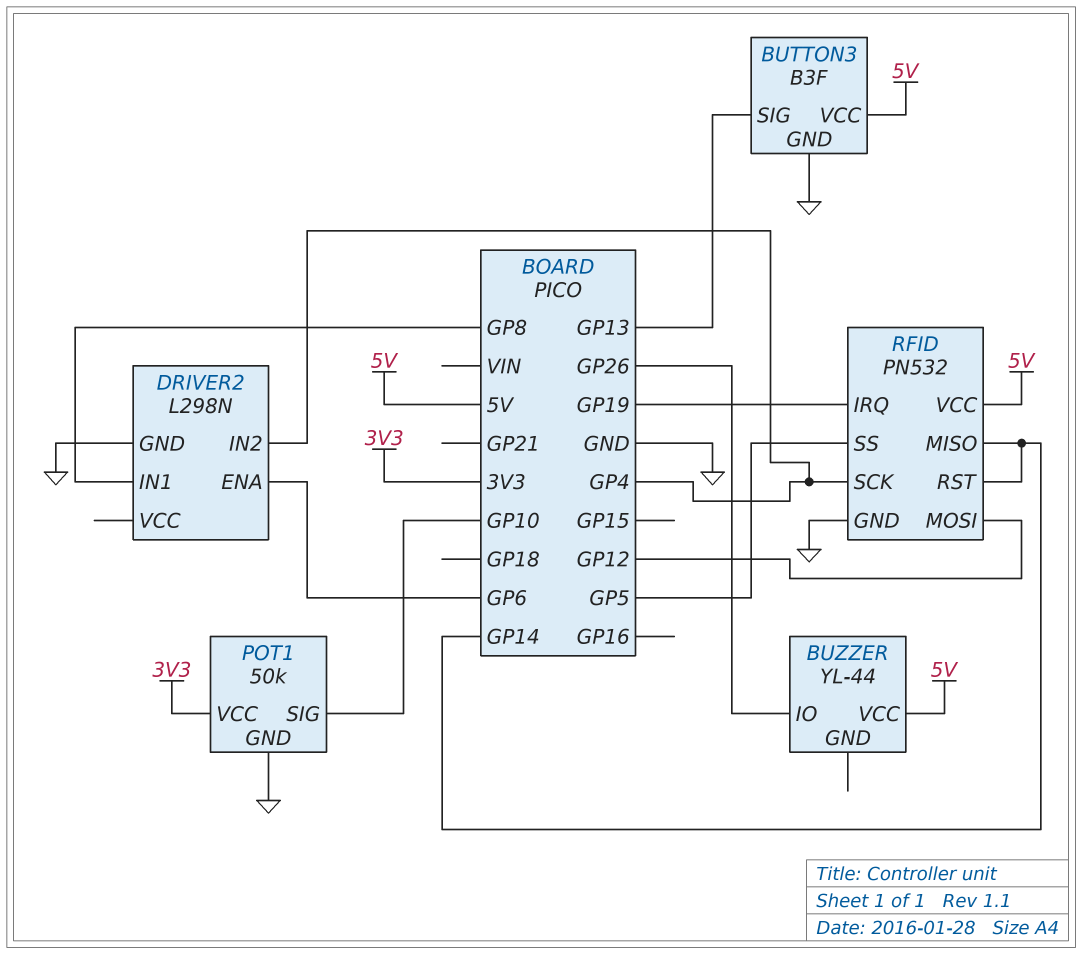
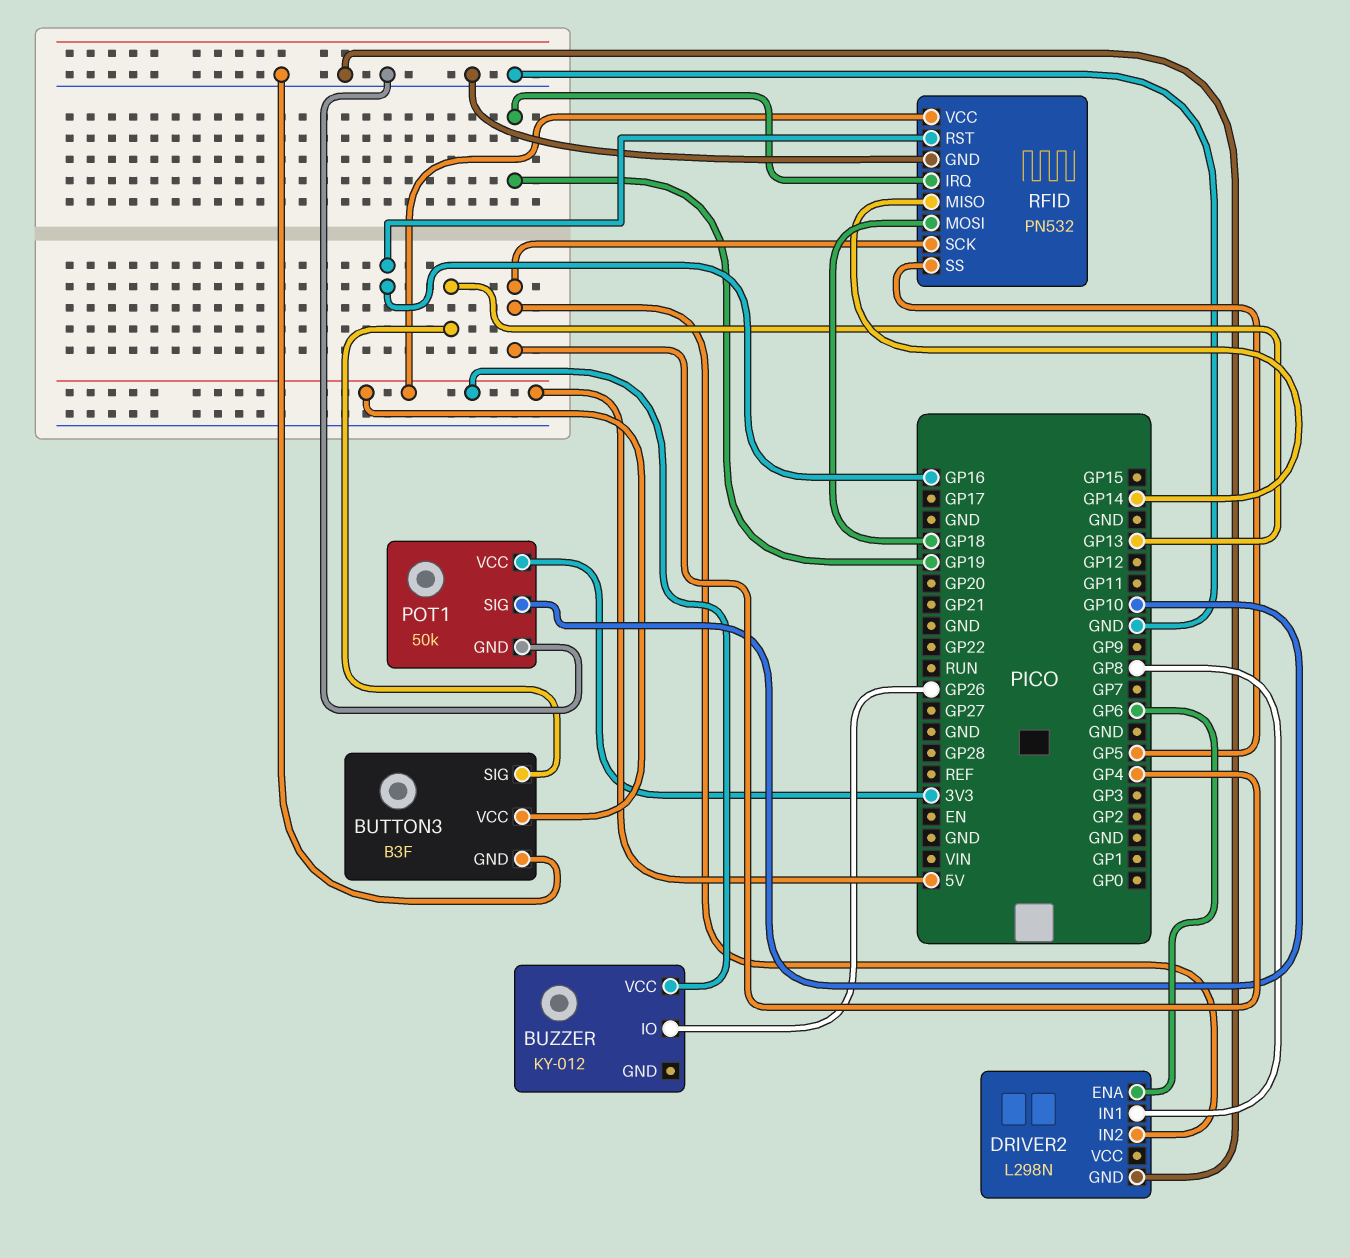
BUZZER: YL-44 -> KY-012
RFID pin MOSI: GP12 -> GP18
RFID pin RST: GP14 -> GP16

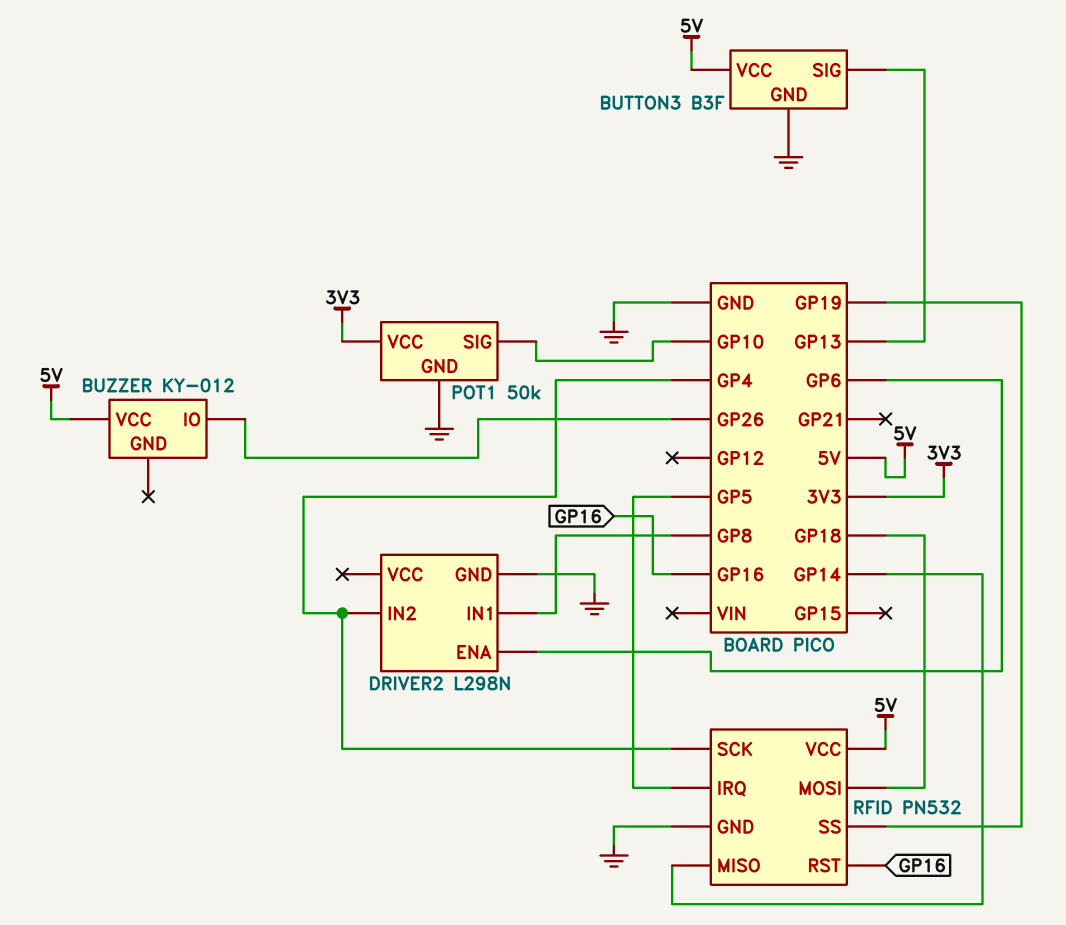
RFID pin IRQ: GP19 -> GP5
RFID pin SS: GP5 -> GP19

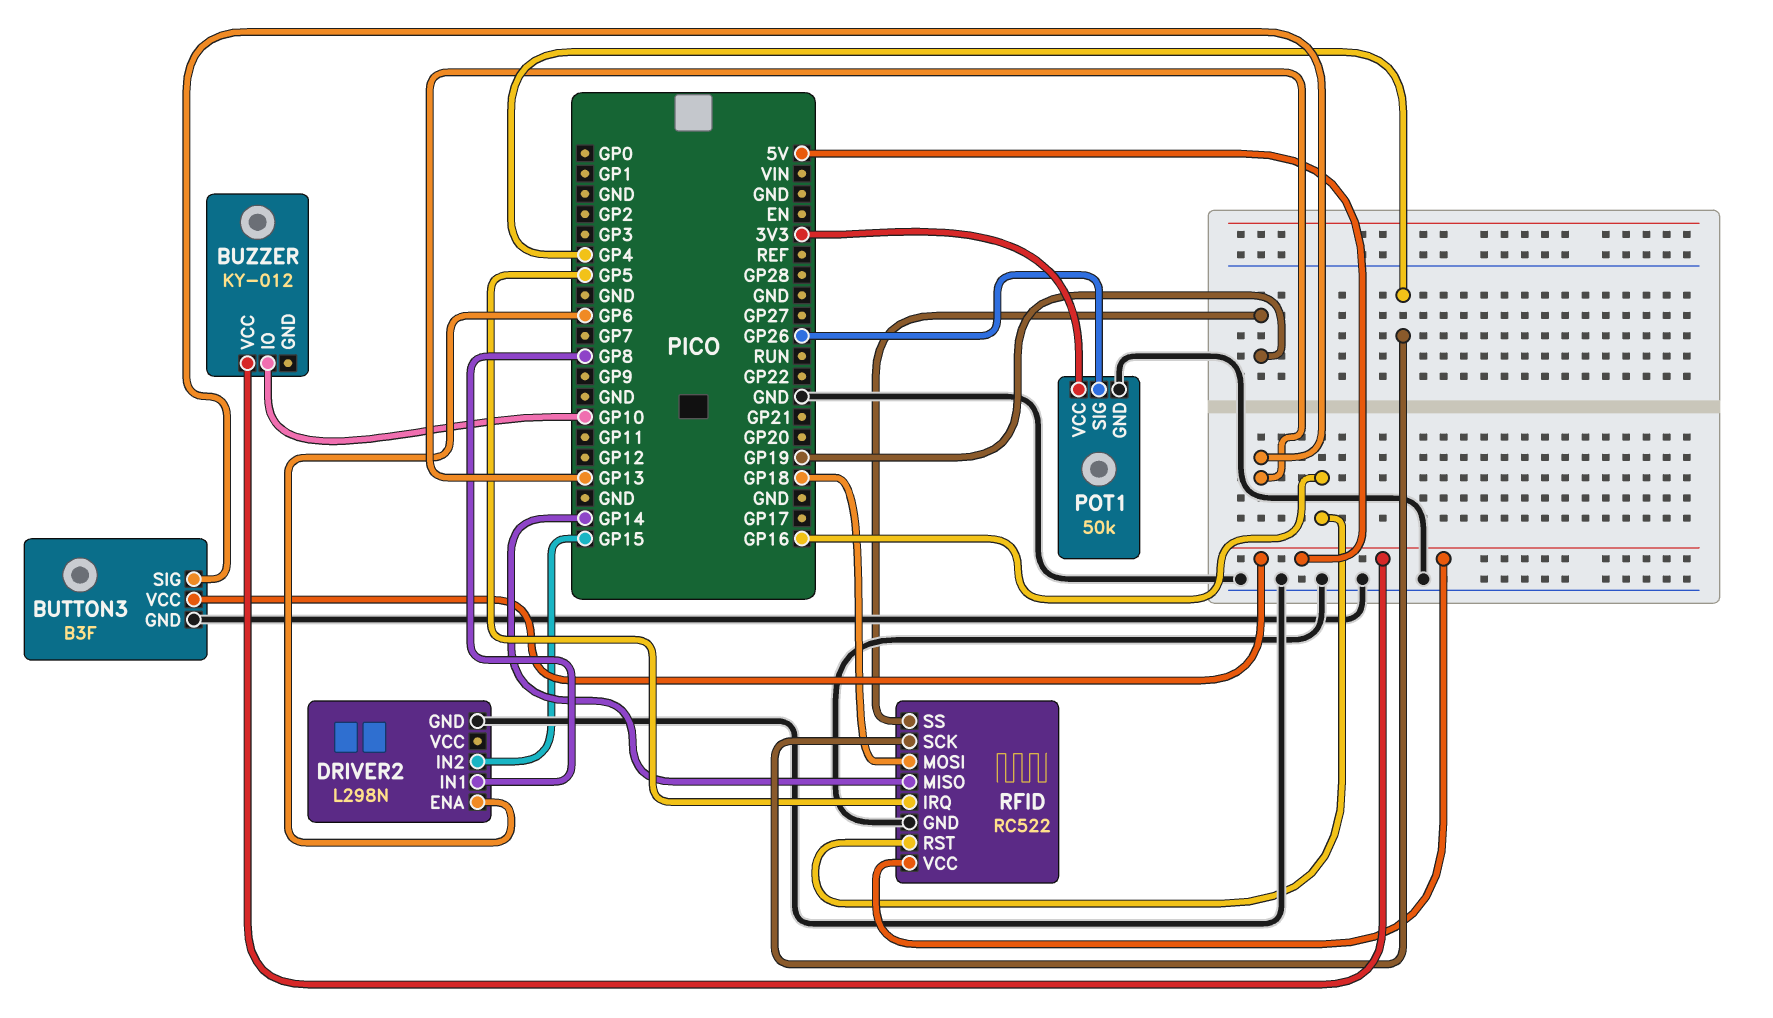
BUZZER pin IO: GP26 -> GP10
DRIVER2 pin IN2: GP4 -> GP15
POT1 pin SIG: GP10 -> GP26
RFID: PN532 -> RC522

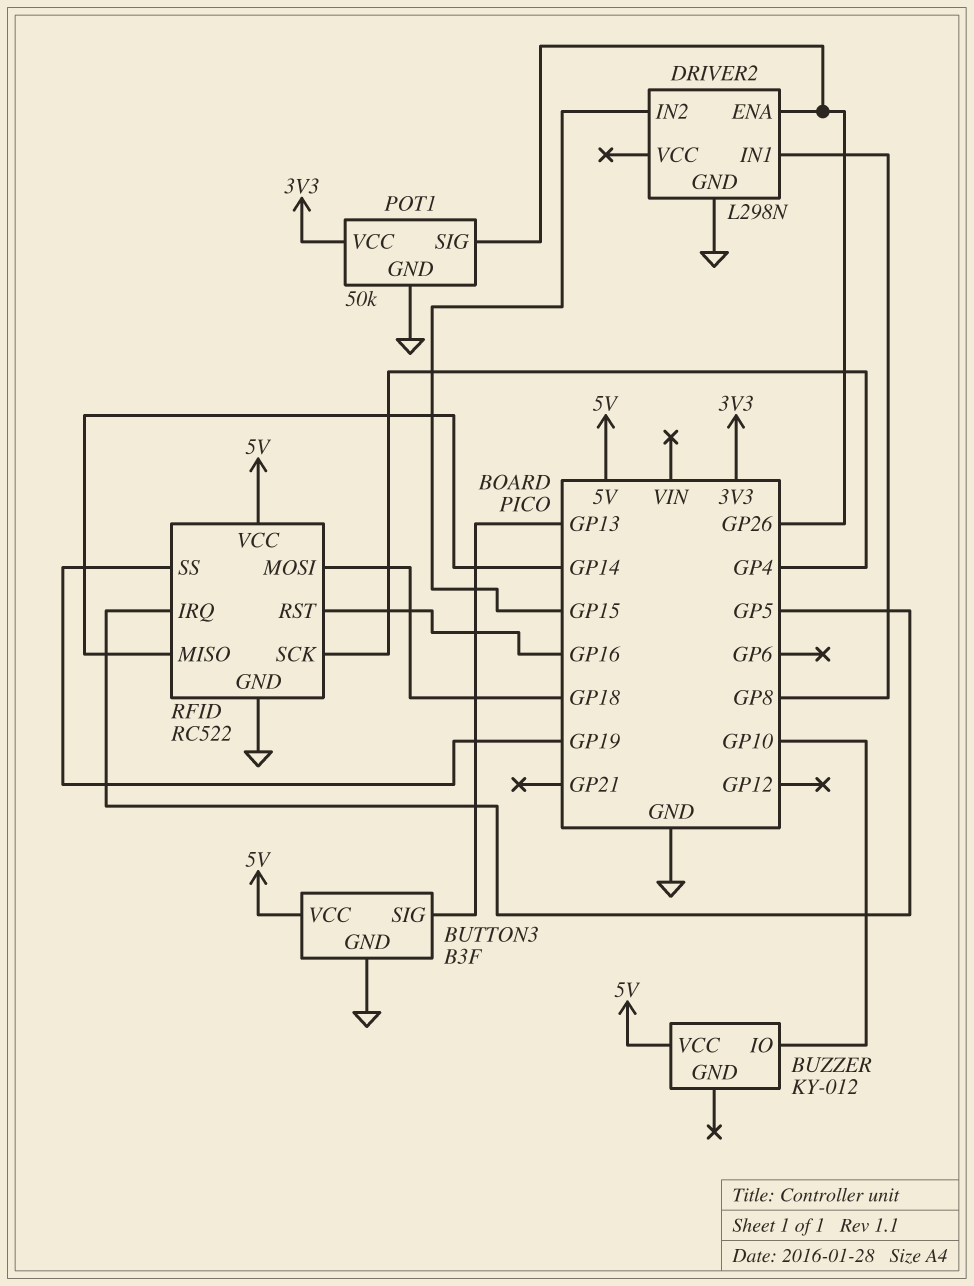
DRIVER2 pin ENA: GP6 -> GP26

